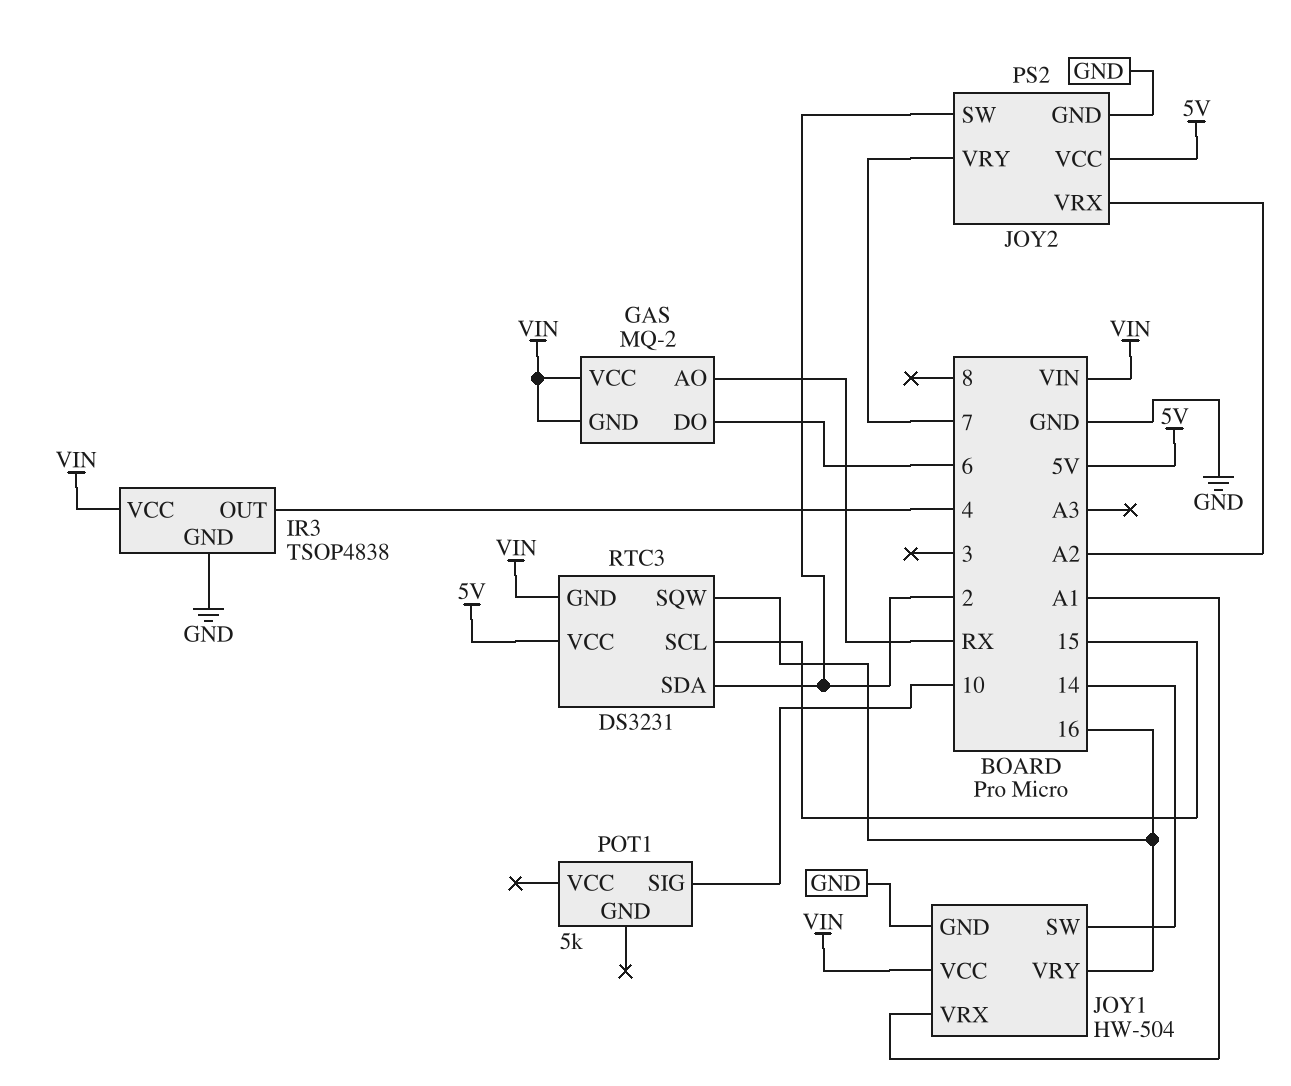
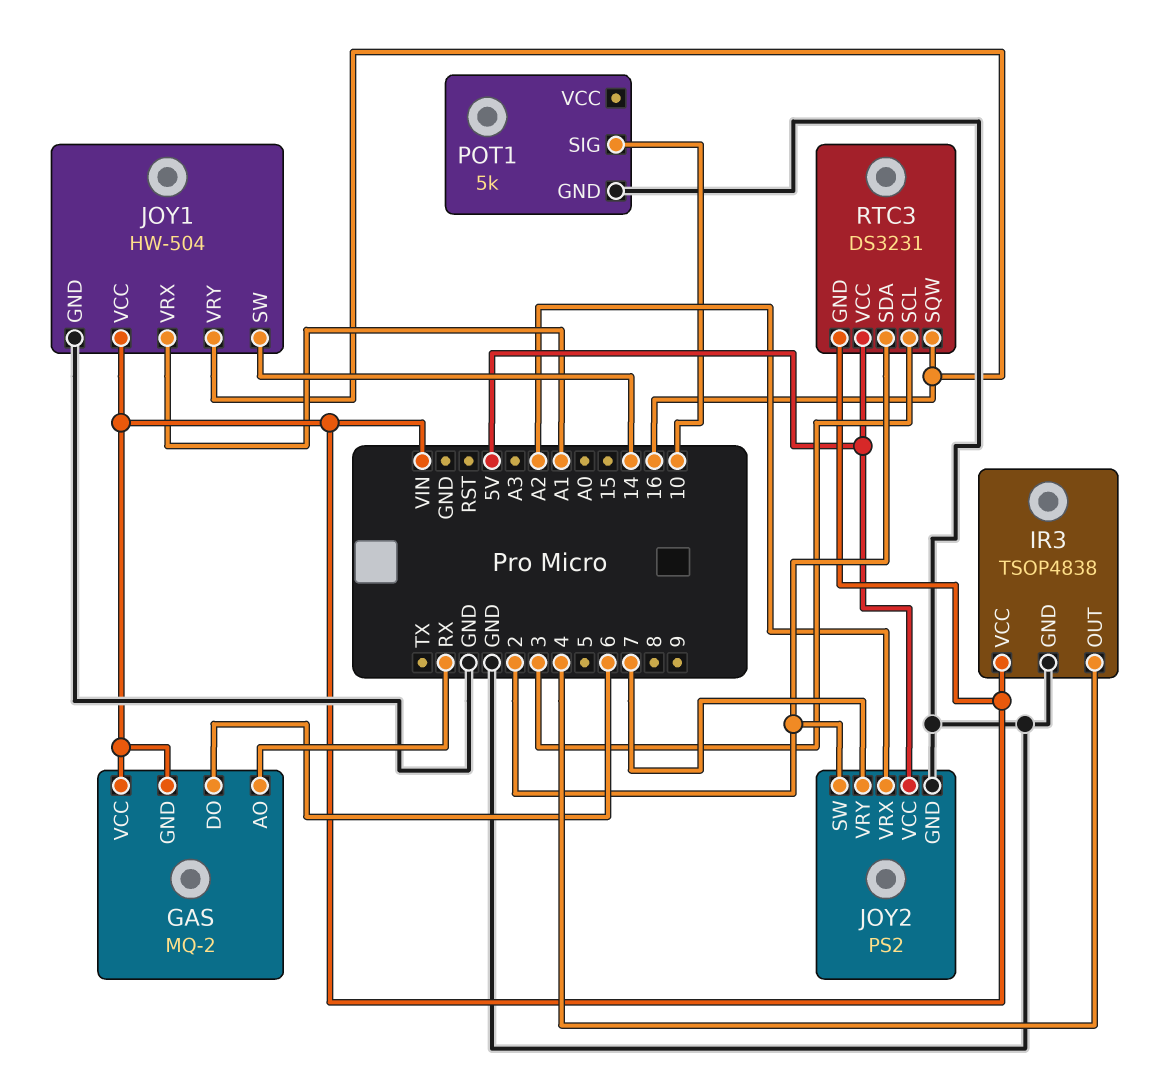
POT1 pin GND: none -> GND
RTC3 pin SCL: 15 -> 3

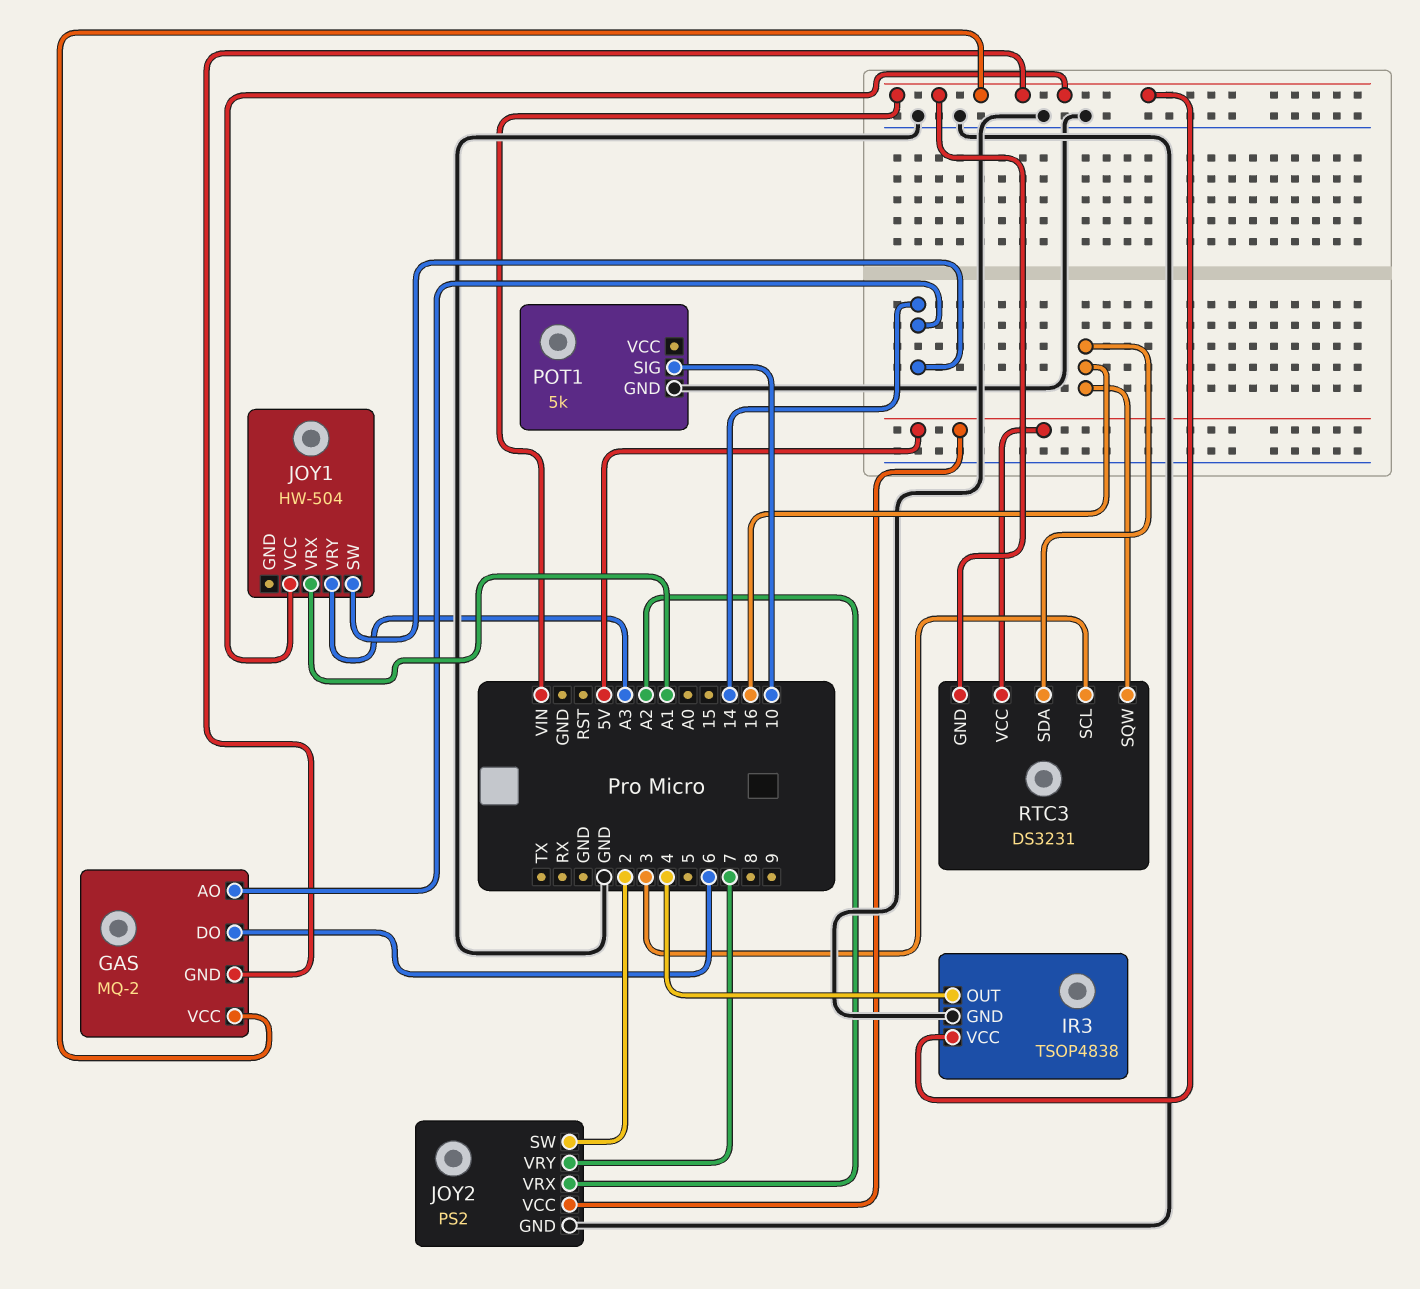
GAS pin AO: RX -> 14
JOY1 pin GND: GND -> none
JOY1 pin VRY: 16 -> A3
RTC3 pin SDA: 2 -> 16

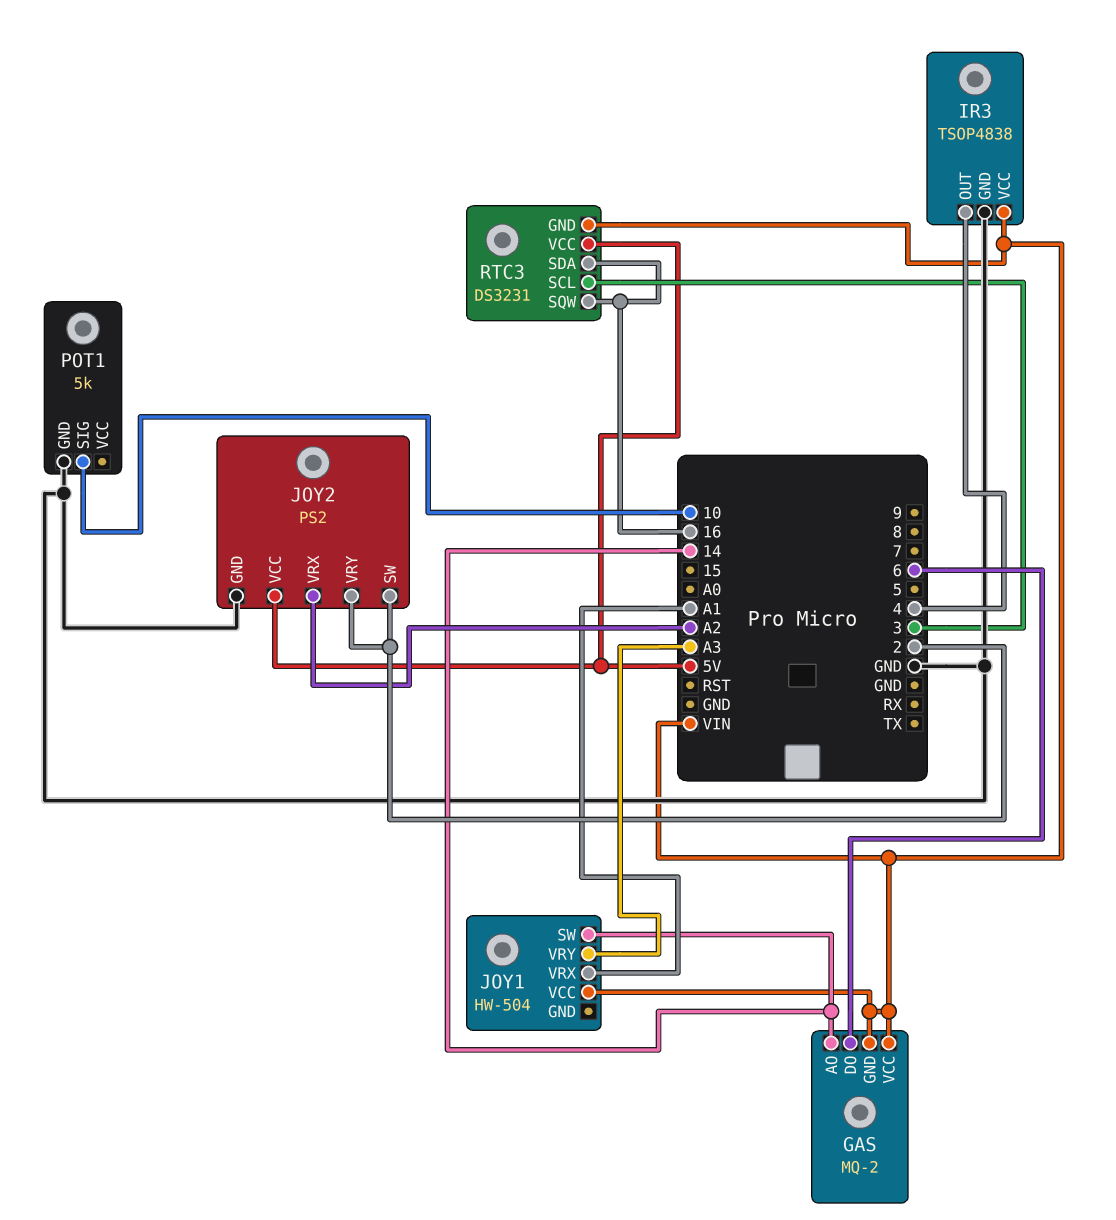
JOY2 pin VRY: 7 -> 2

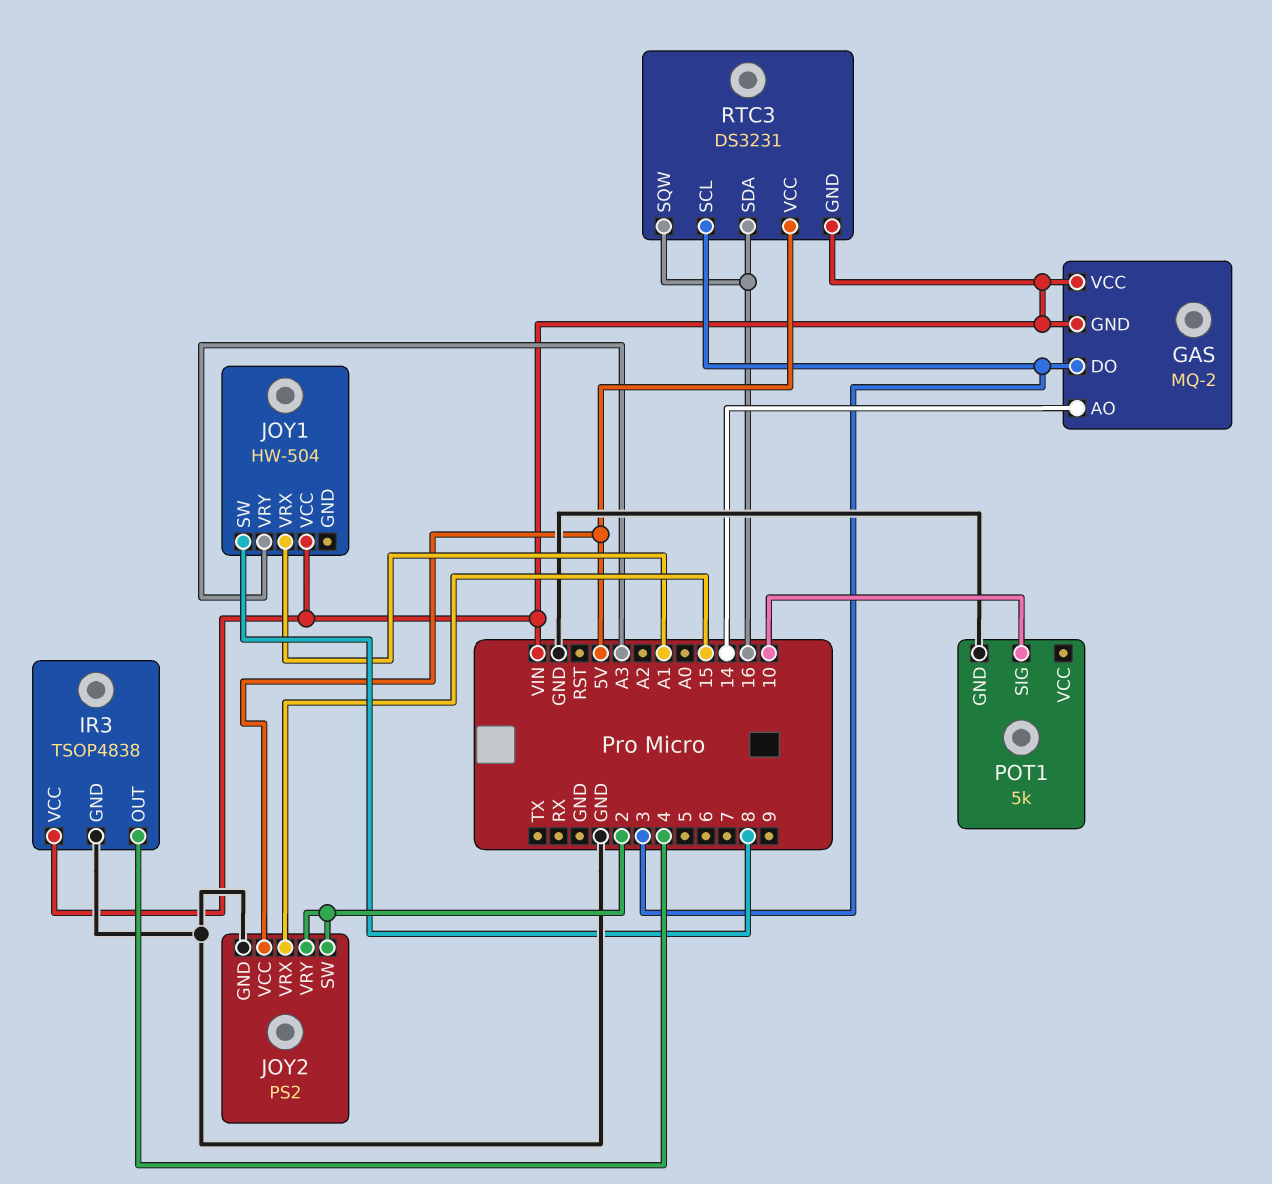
GAS pin DO: 6 -> 3
JOY1 pin SW: 14 -> 8
JOY2 pin VRX: A2 -> 15

